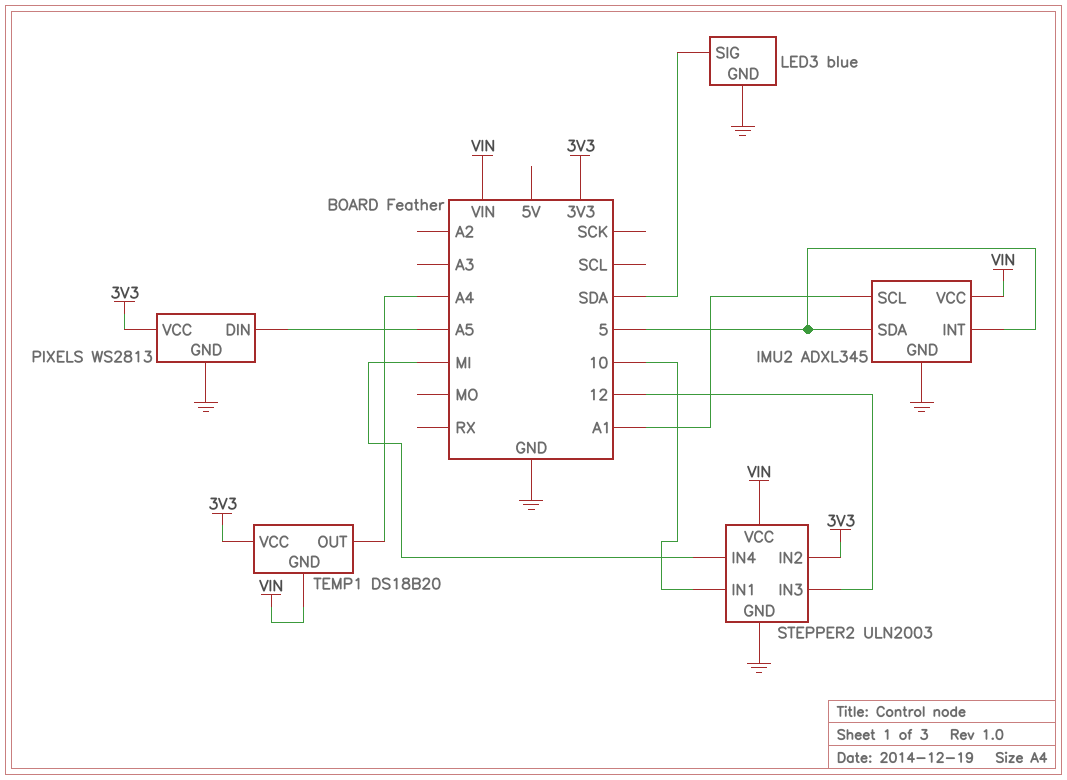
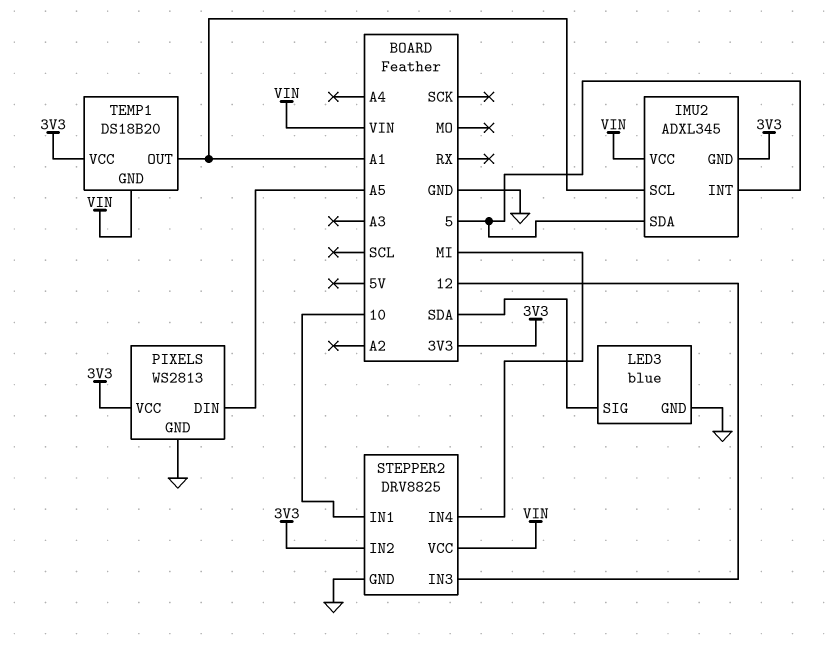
IMU2 pin GND: GND -> 3V3
STEPPER2: ULN2003 -> DRV8825
TEMP1 pin OUT: A4 -> A1

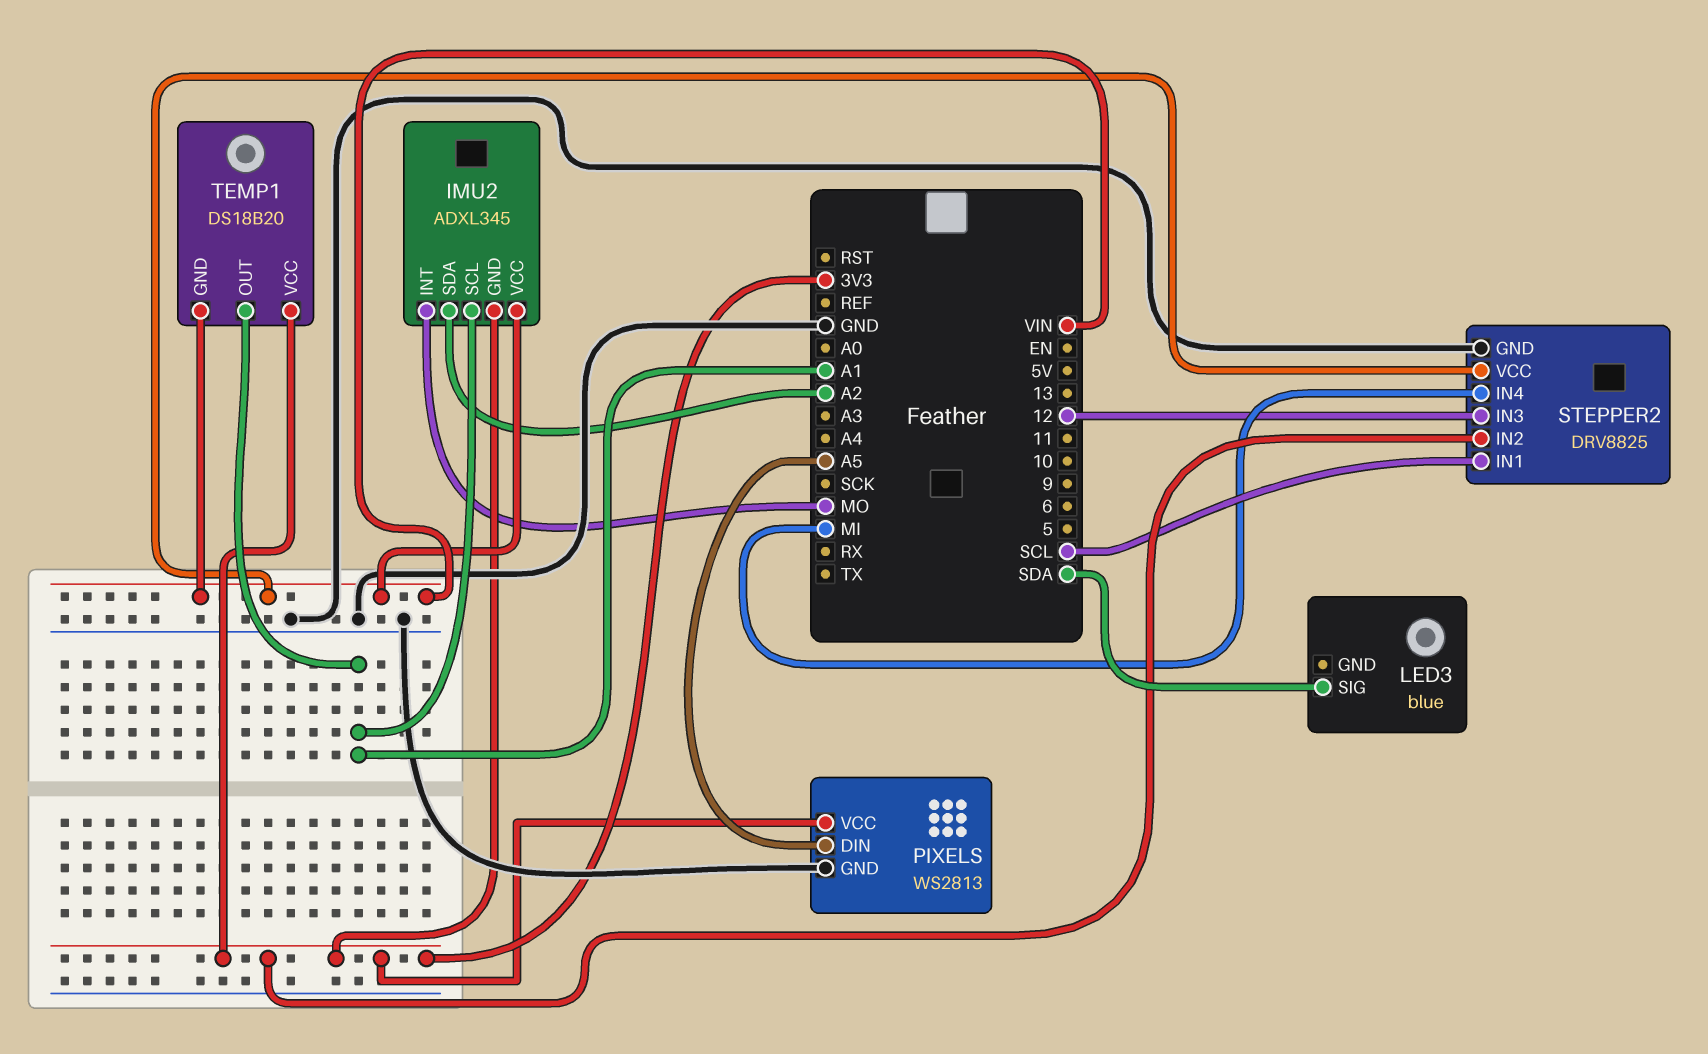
IMU2 pin INT: 5 -> MO
IMU2 pin SDA: 5 -> A2
LED3 pin GND: GND -> none
STEPPER2 pin IN1: 10 -> SCL

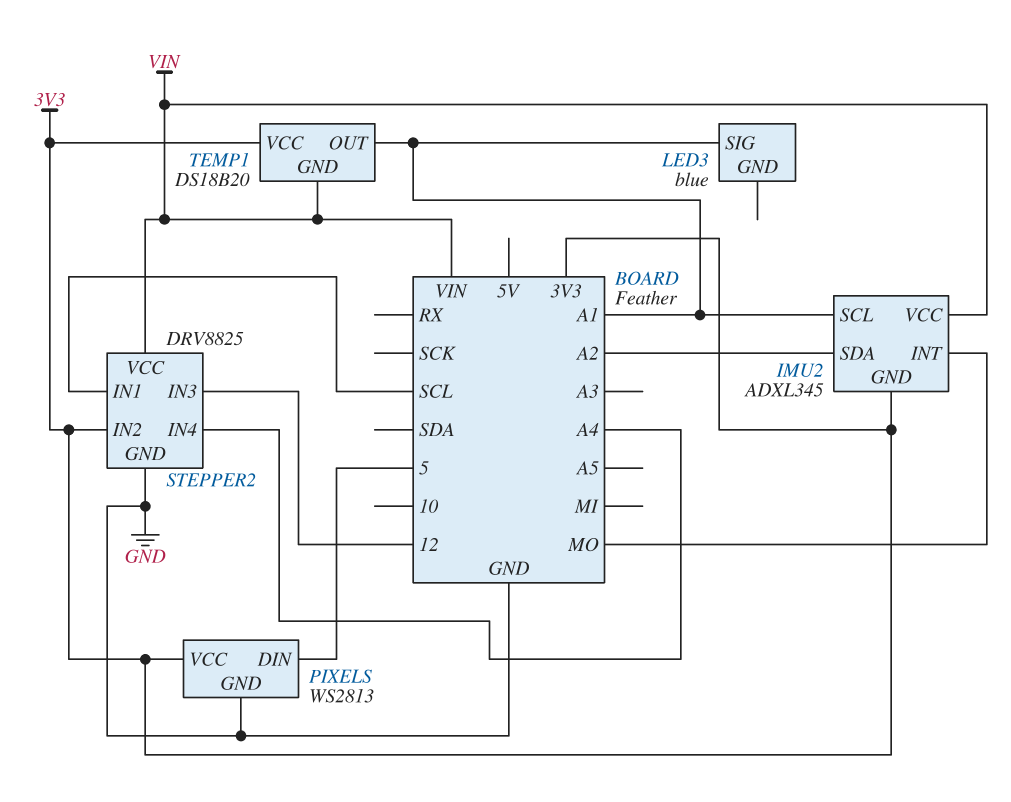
LED3 pin SIG: SDA -> A1
PIXELS pin DIN: A5 -> 5
STEPPER2 pin IN4: MI -> A4

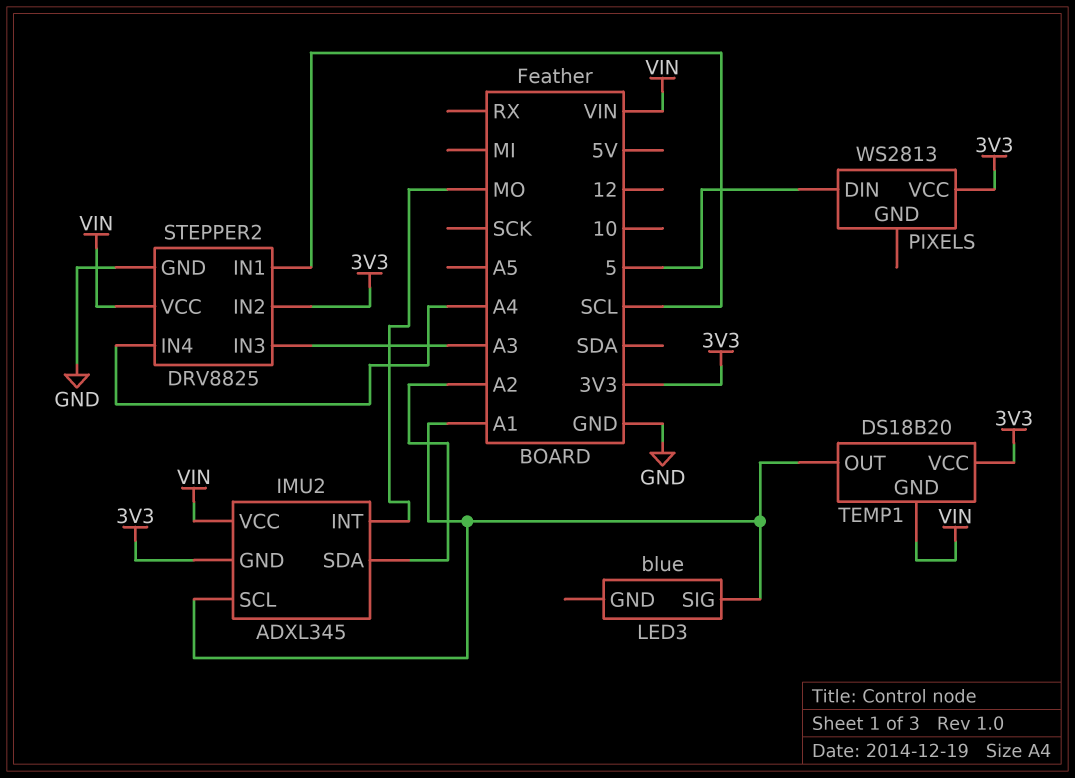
PIXELS pin GND: GND -> none
STEPPER2 pin IN3: 12 -> A3

